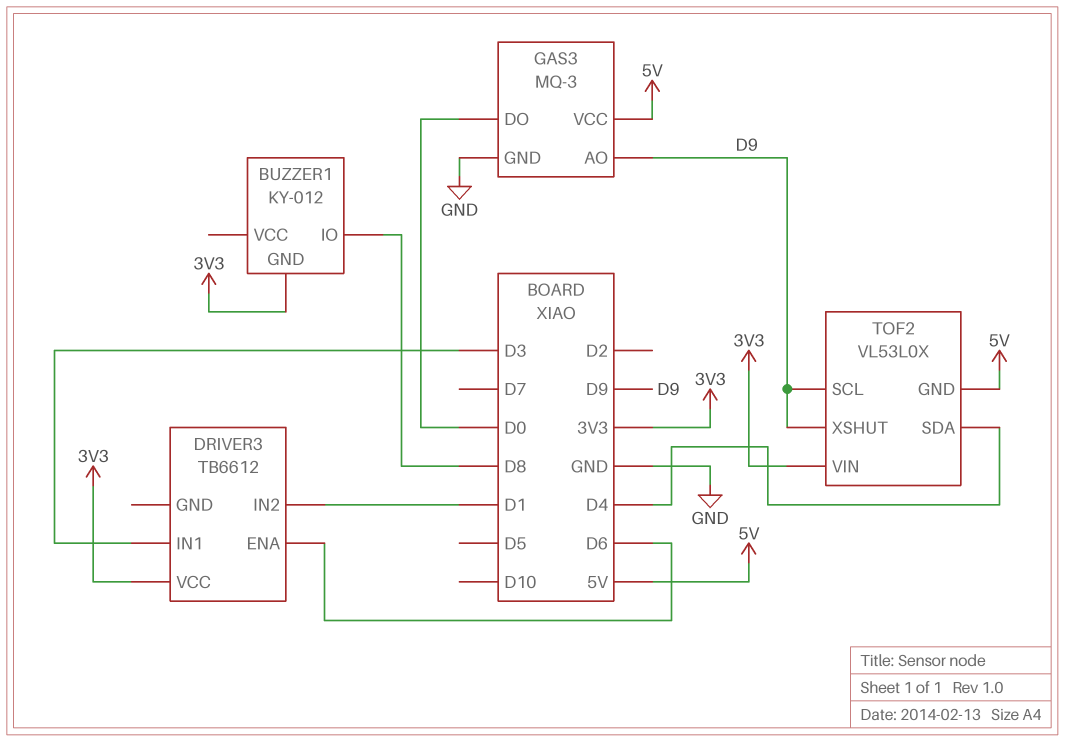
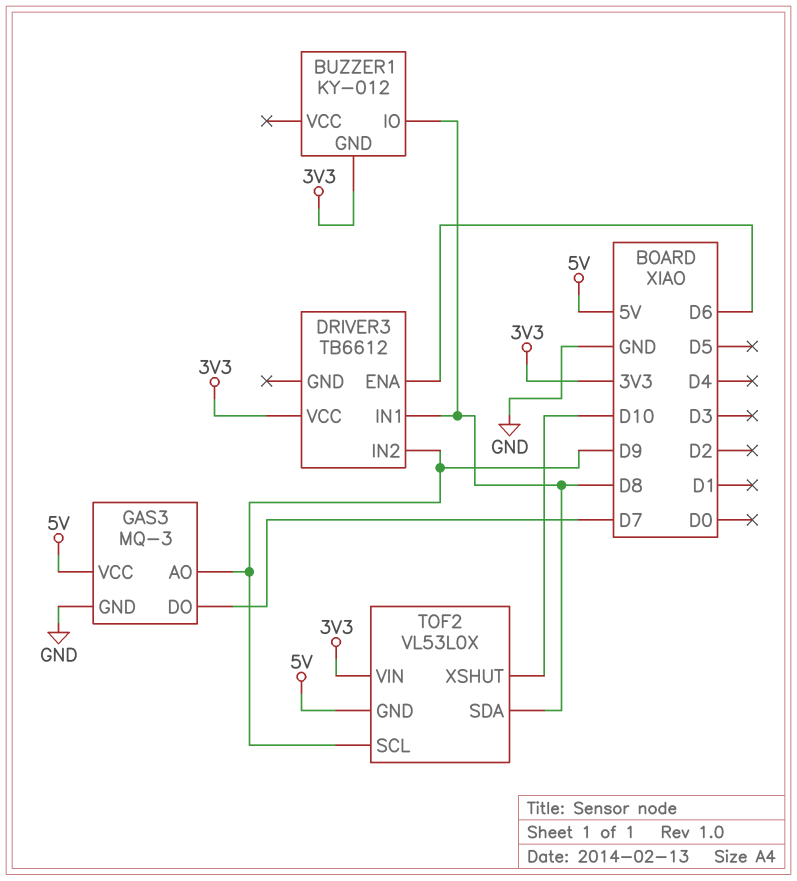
DRIVER3 pin IN1: D3 -> D8
DRIVER3 pin IN2: D1 -> D9
GAS3 pin DO: D0 -> D7
TOF2 pin SDA: D4 -> D8
TOF2 pin XSHUT: D9 -> D10

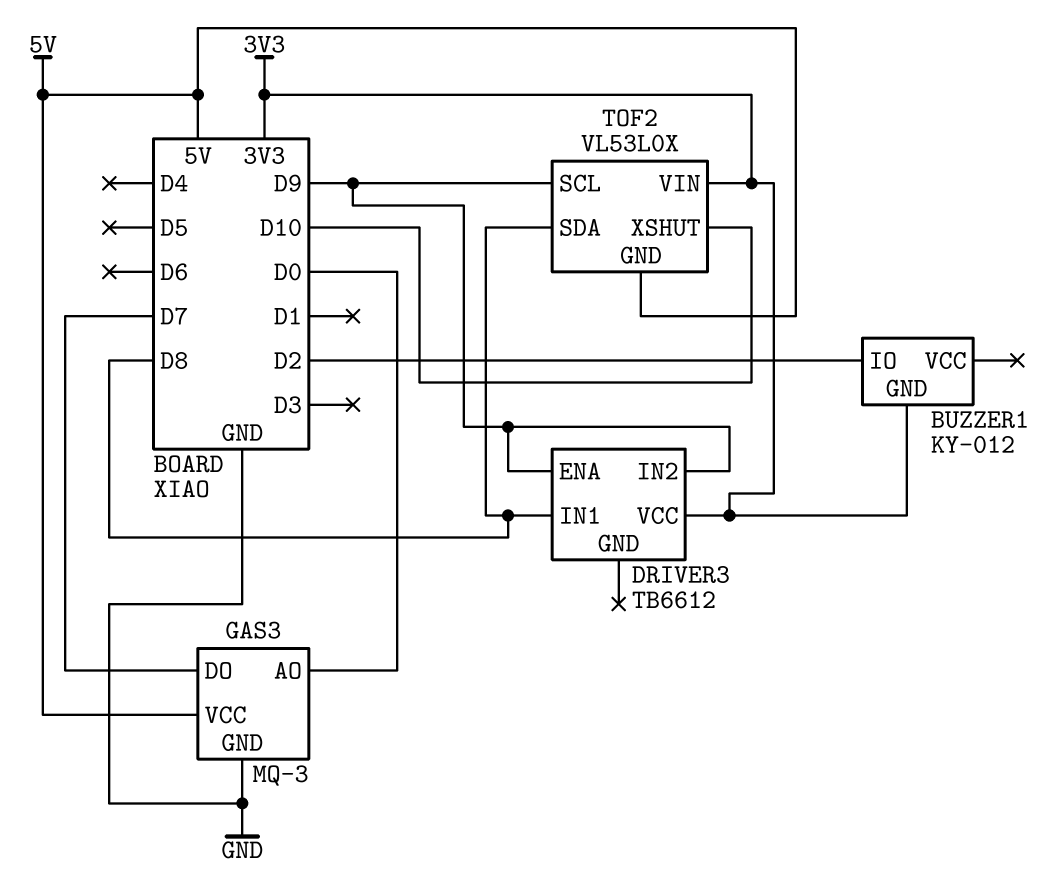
BUZZER1 pin IO: D8 -> D2
DRIVER3 pin ENA: D6 -> D9
GAS3 pin AO: D9 -> D0

